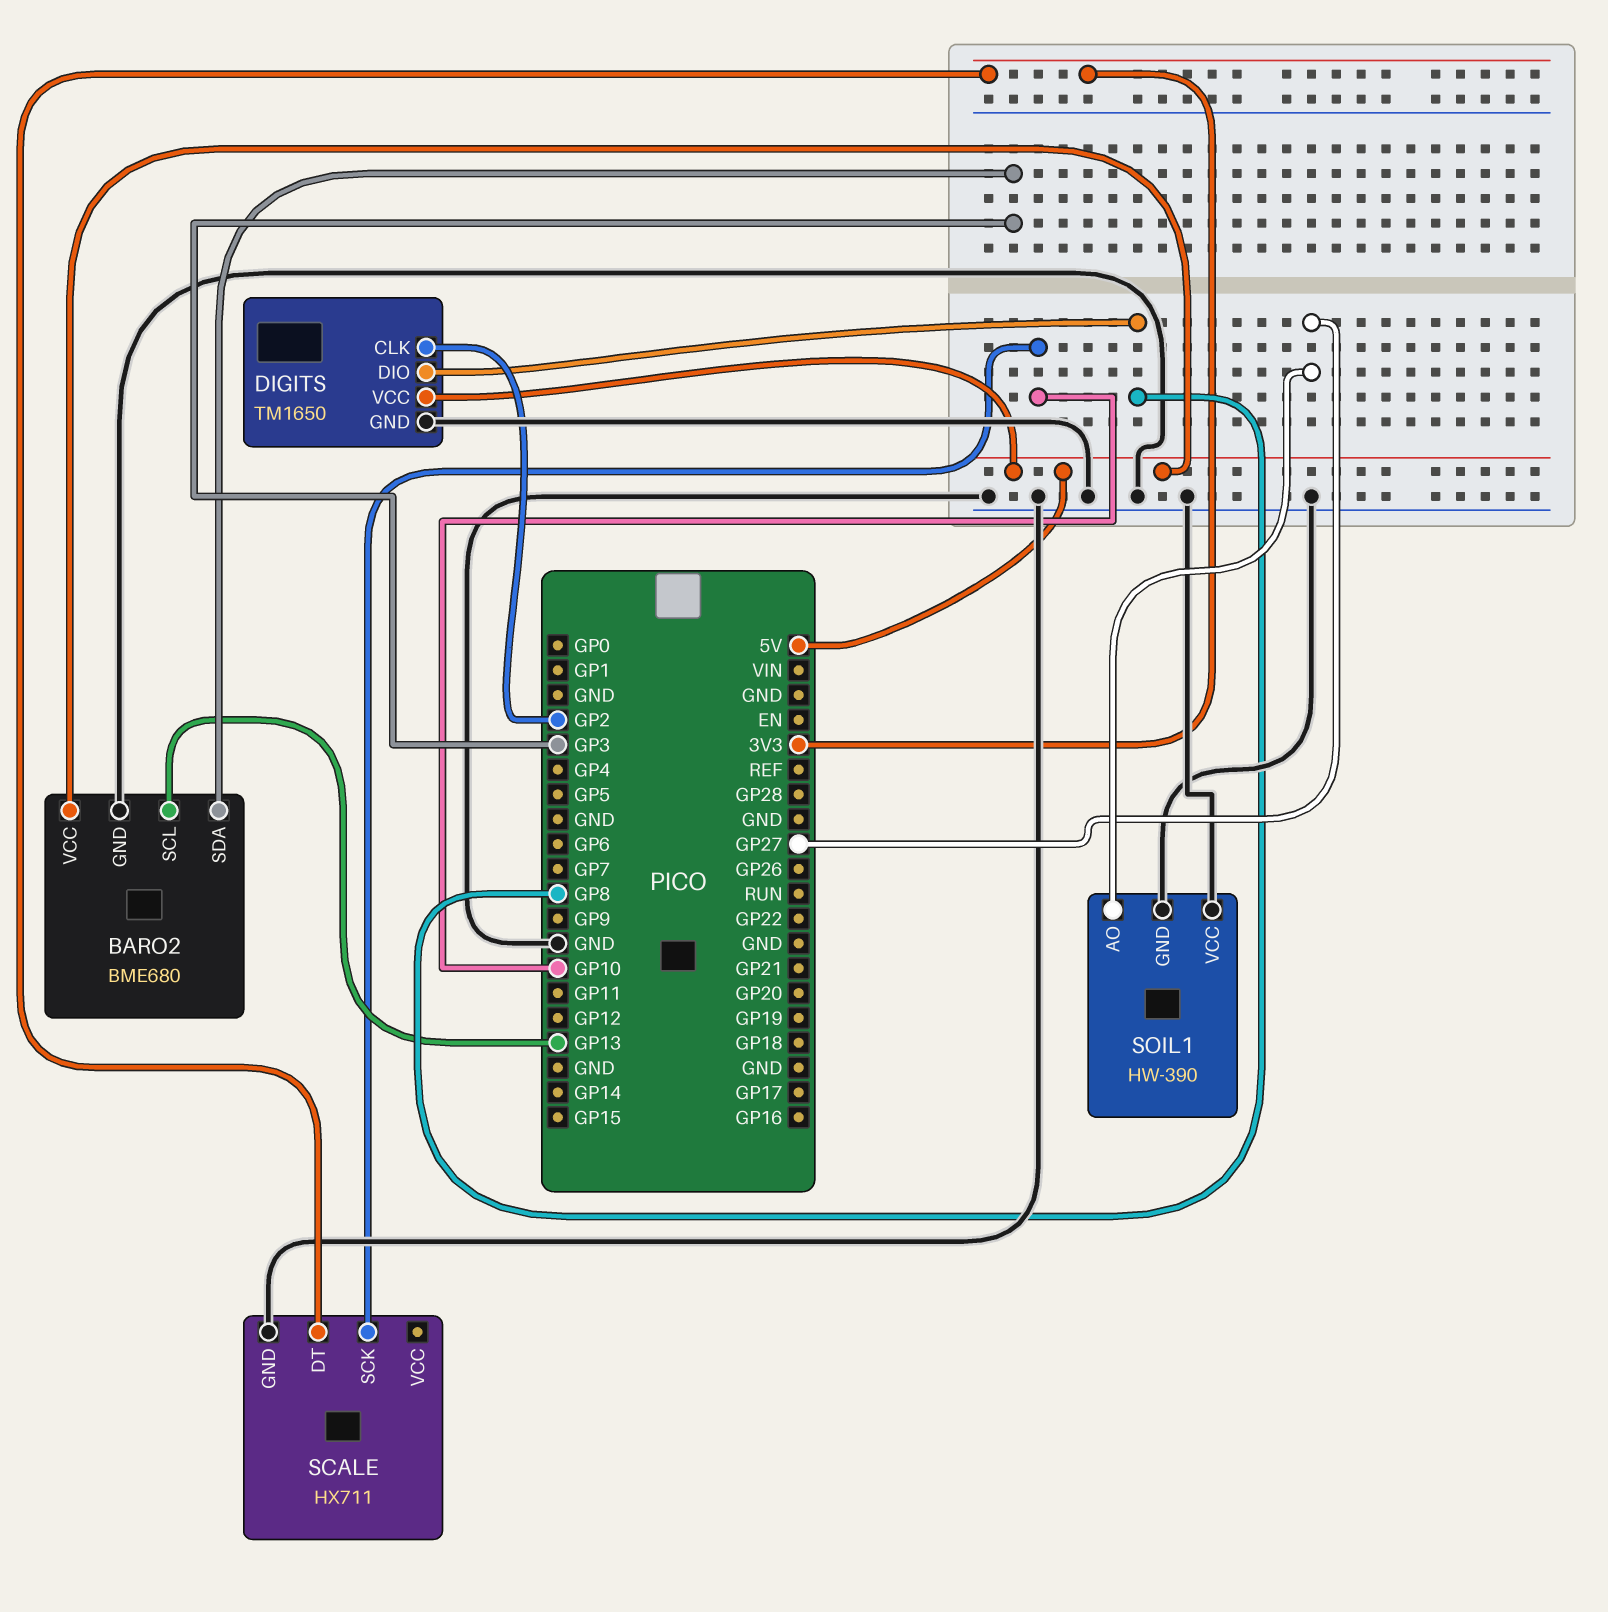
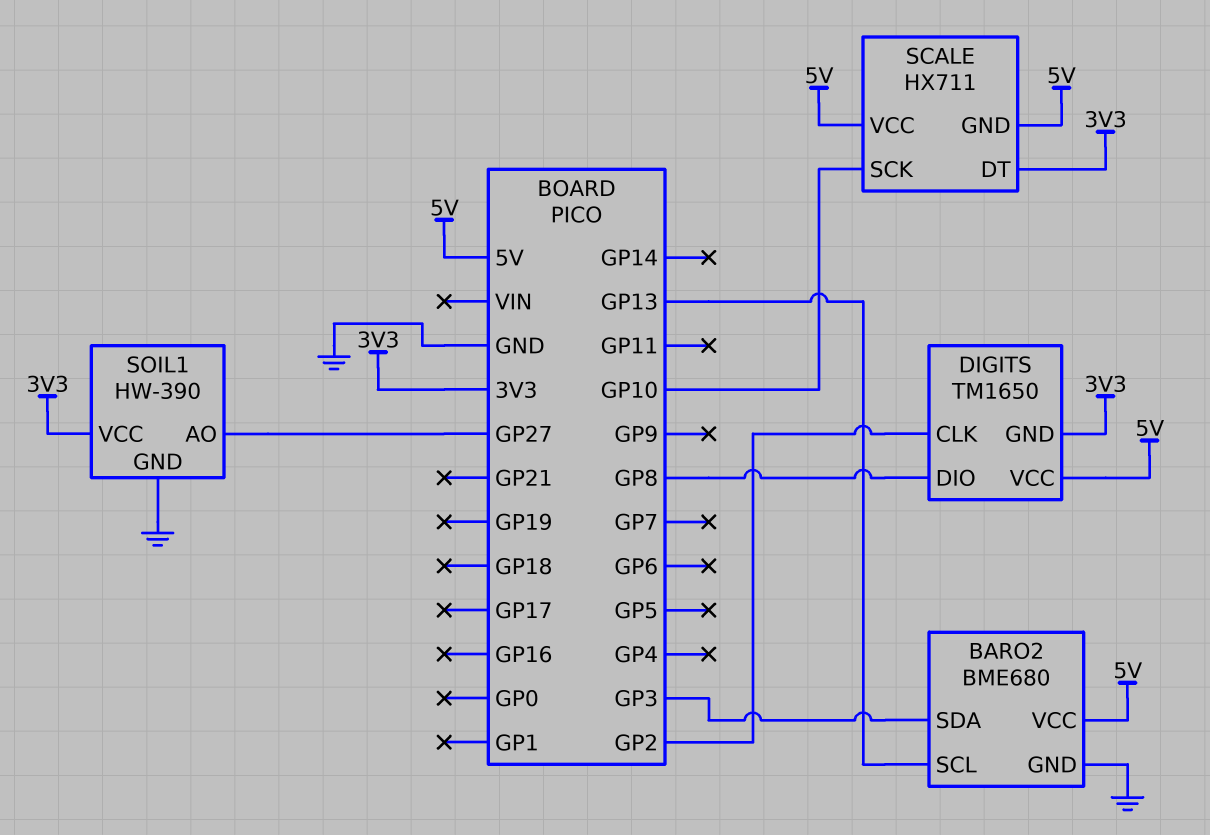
DIGITS pin GND: GND -> 3V3
SCALE pin GND: GND -> 5V
SCALE pin VCC: none -> 5V
SOIL1 pin VCC: GND -> 3V3

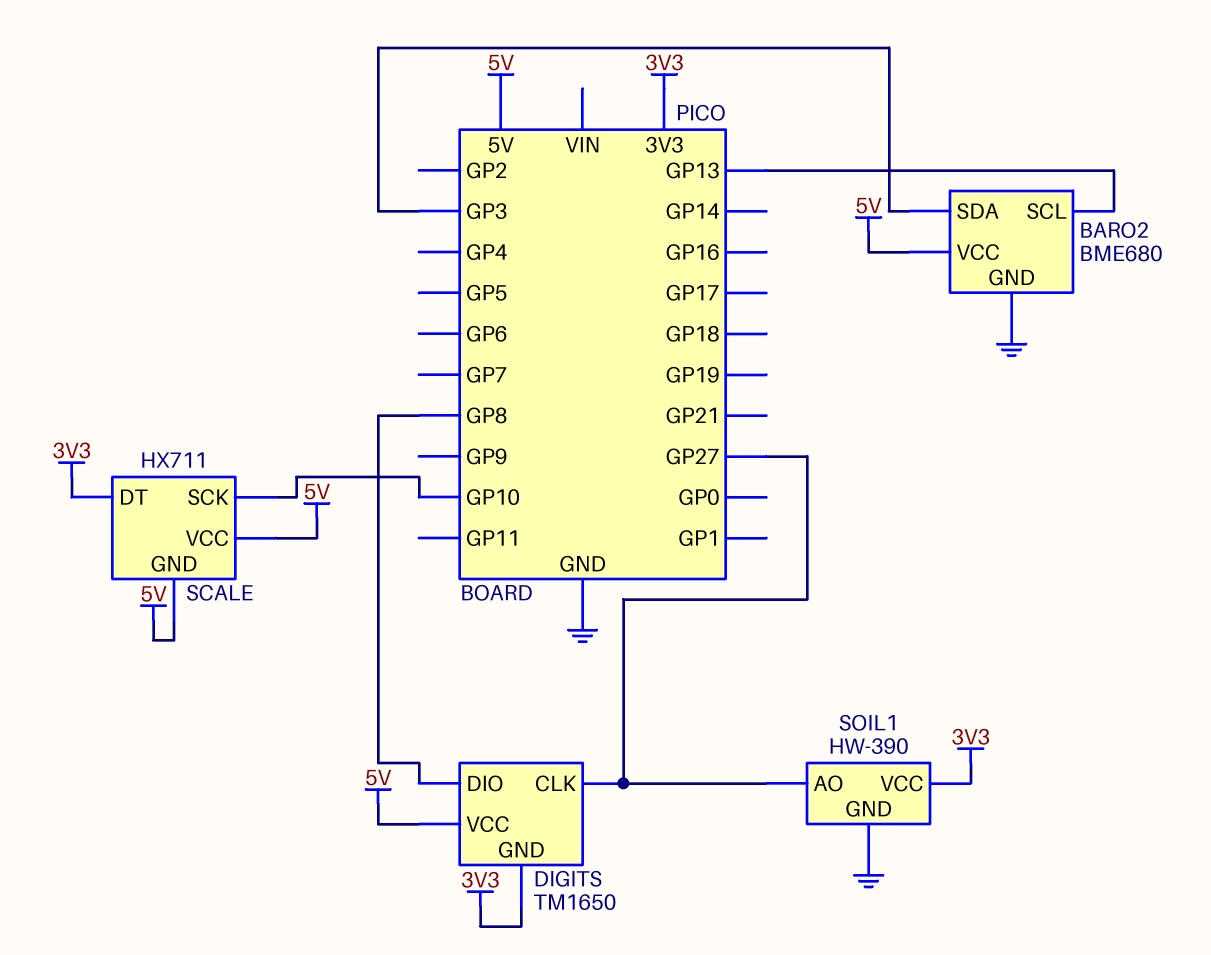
DIGITS pin CLK: GP2 -> GP27

